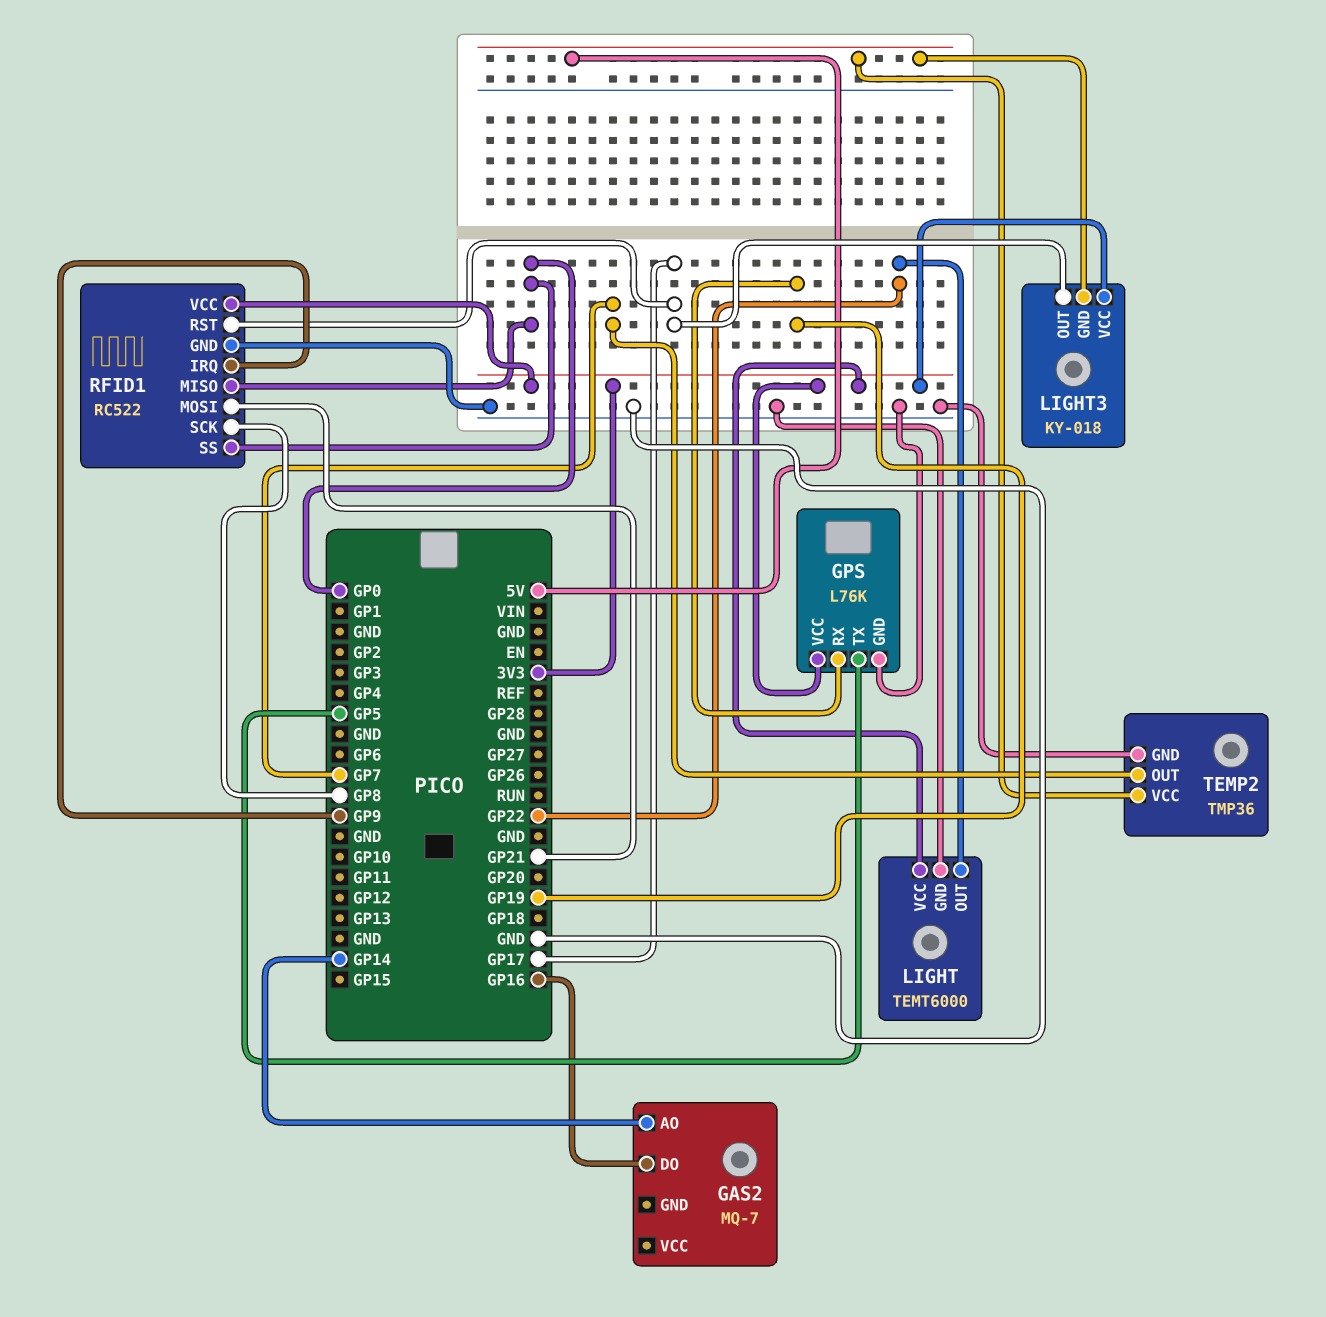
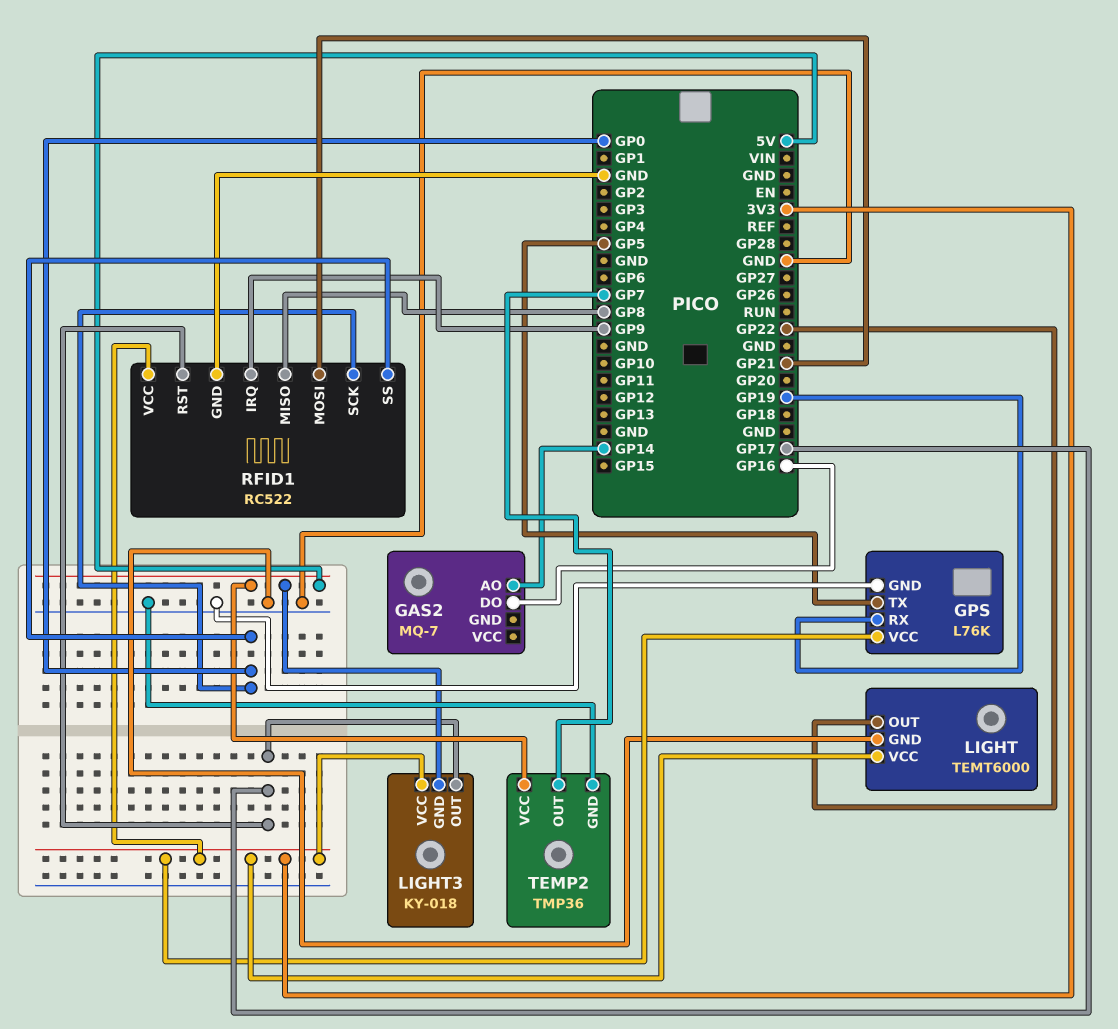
RFID1 pin MISO: GP0 -> GP8
RFID1 pin SCK: GP8 -> GP0

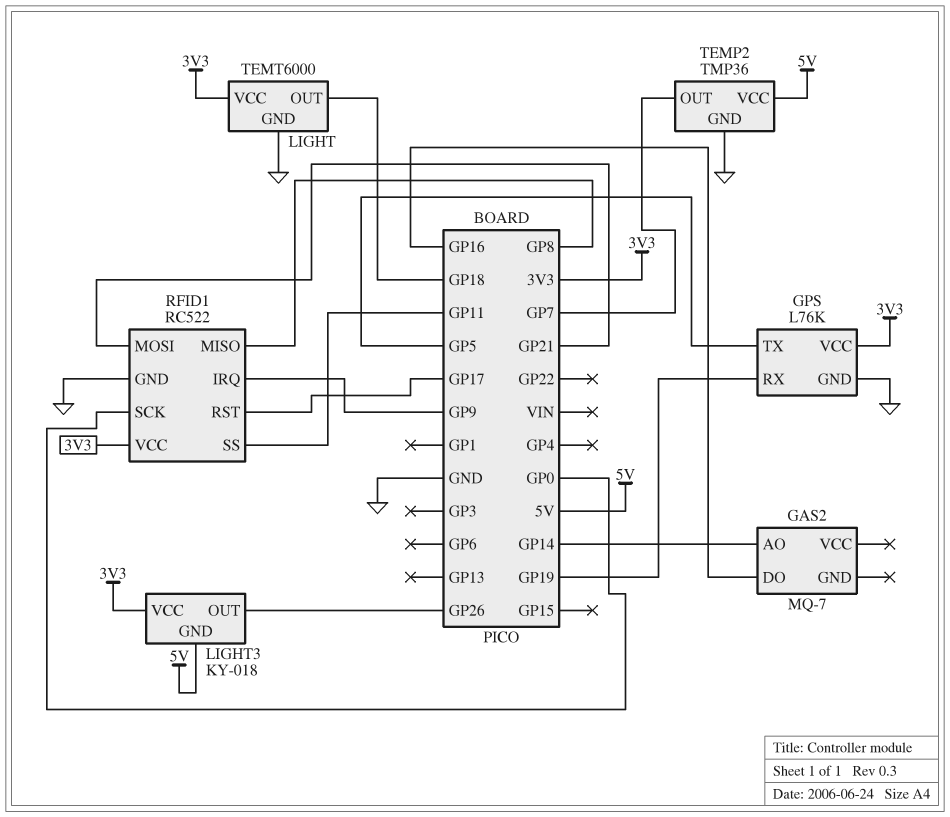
LIGHT pin OUT: GP22 -> GP18
LIGHT3 pin OUT: GP17 -> GP26
RFID1 pin SS: GP0 -> GP11

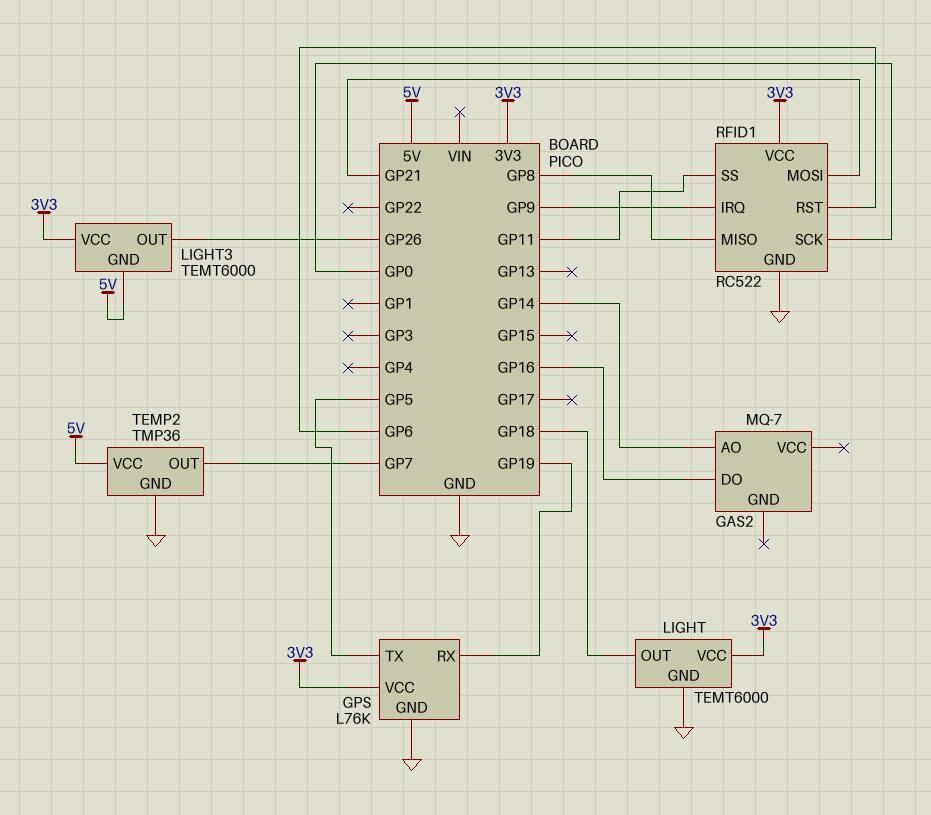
LIGHT3: KY-018 -> TEMT6000
RFID1 pin RST: GP17 -> GP6

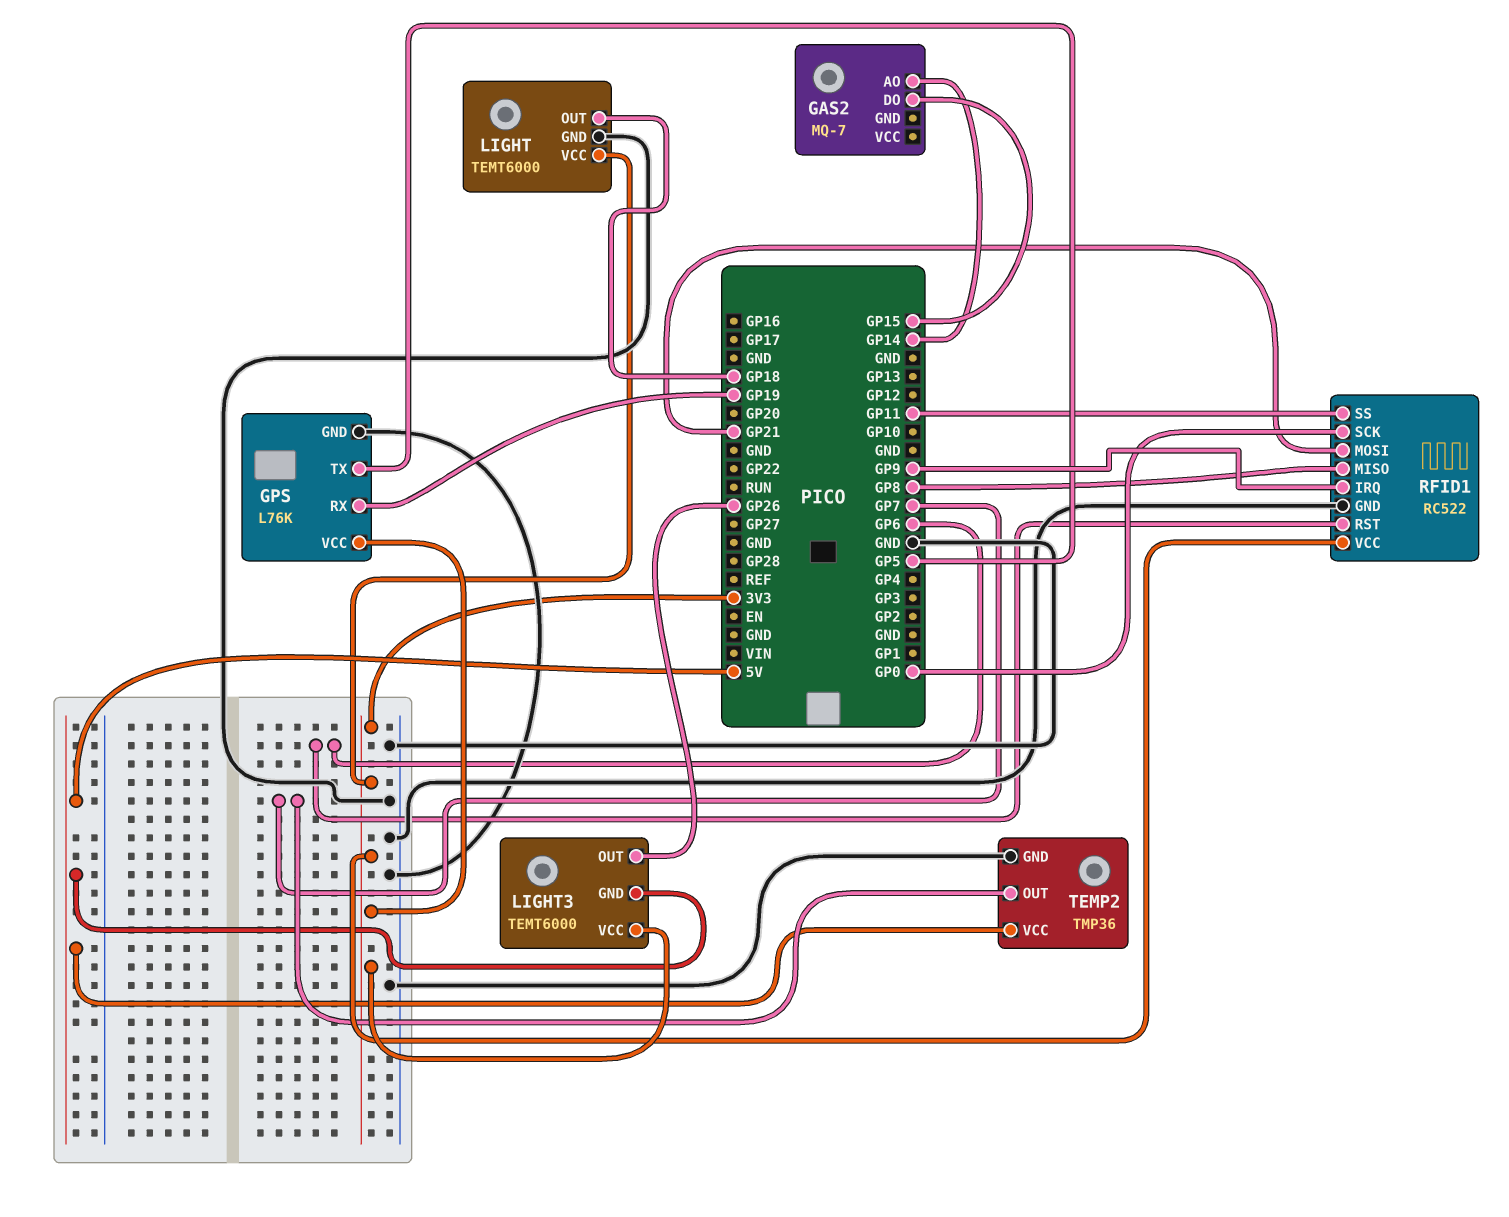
GAS2 pin DO: GP16 -> GP15

